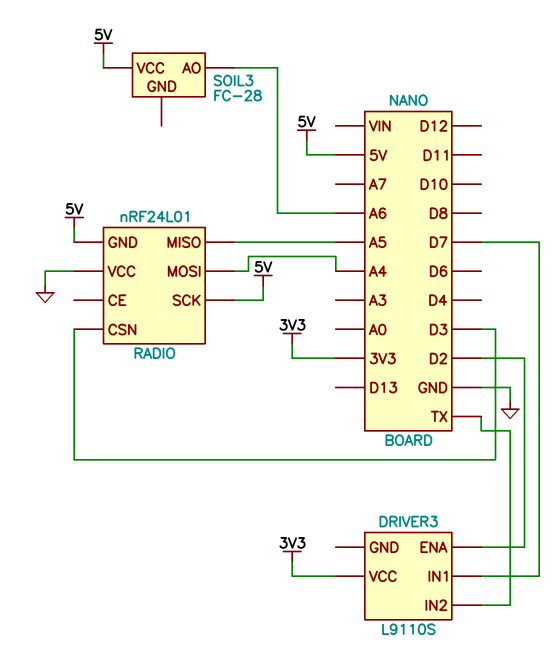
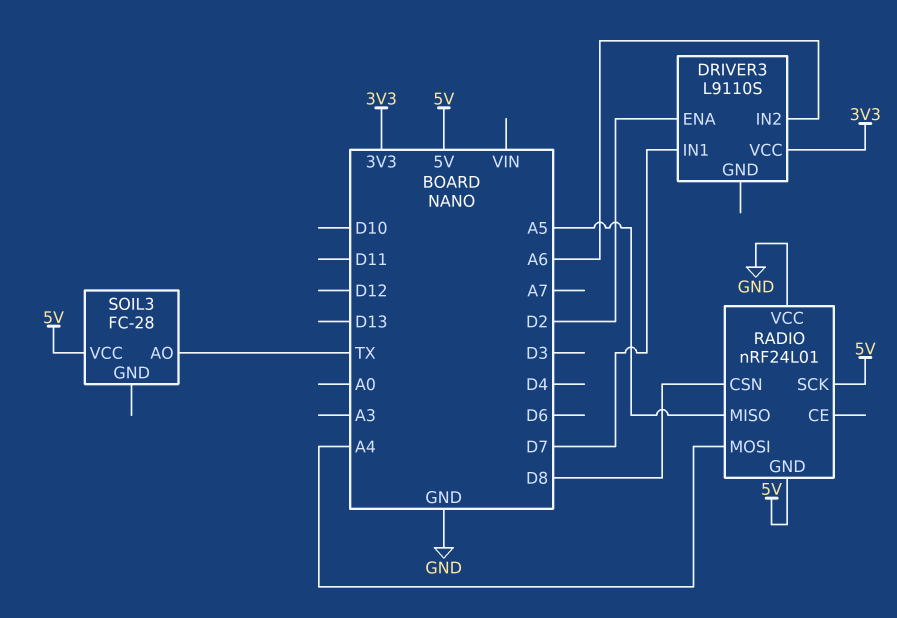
DRIVER3 pin IN2: TX -> A6
RADIO pin CSN: D3 -> D8
SOIL3 pin AO: A6 -> TX

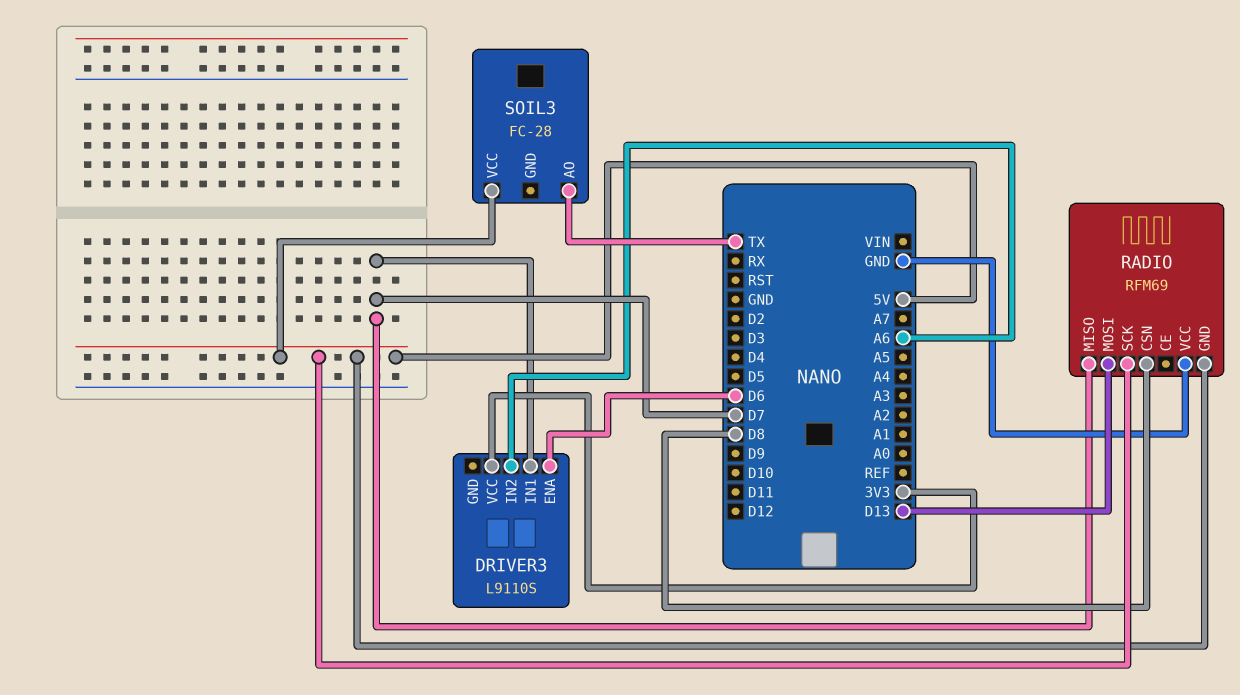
DRIVER3 pin ENA: D2 -> D6
RADIO: nRF24L01 -> RFM69
RADIO pin MISO: A5 -> D7
RADIO pin MOSI: A4 -> D13

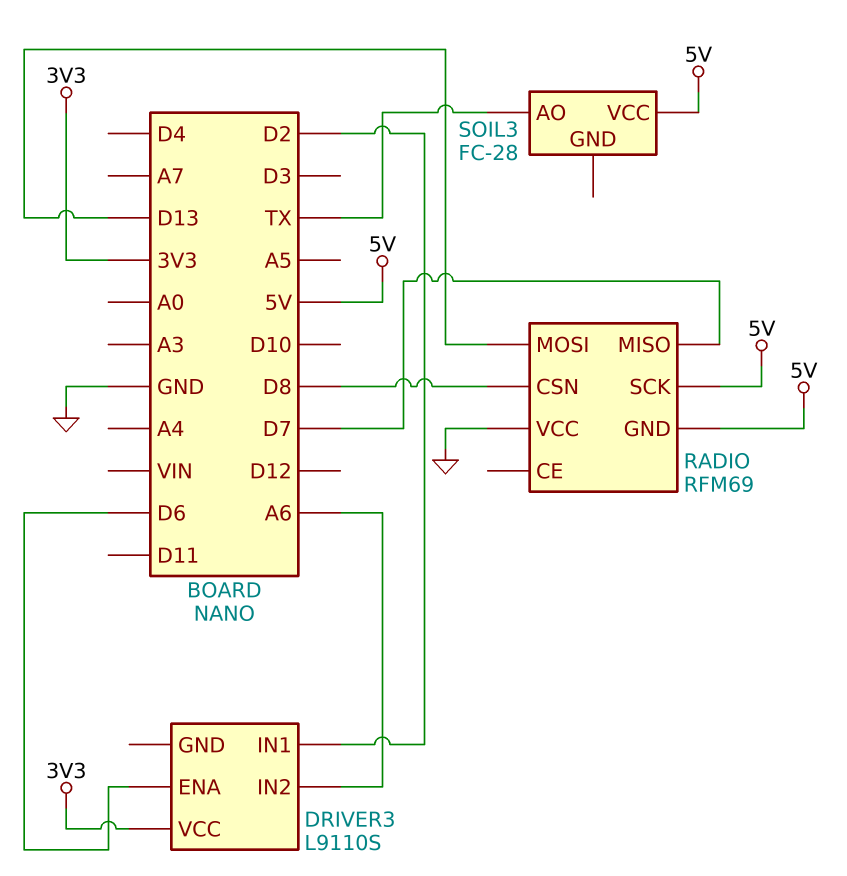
DRIVER3 pin IN1: D7 -> D2

